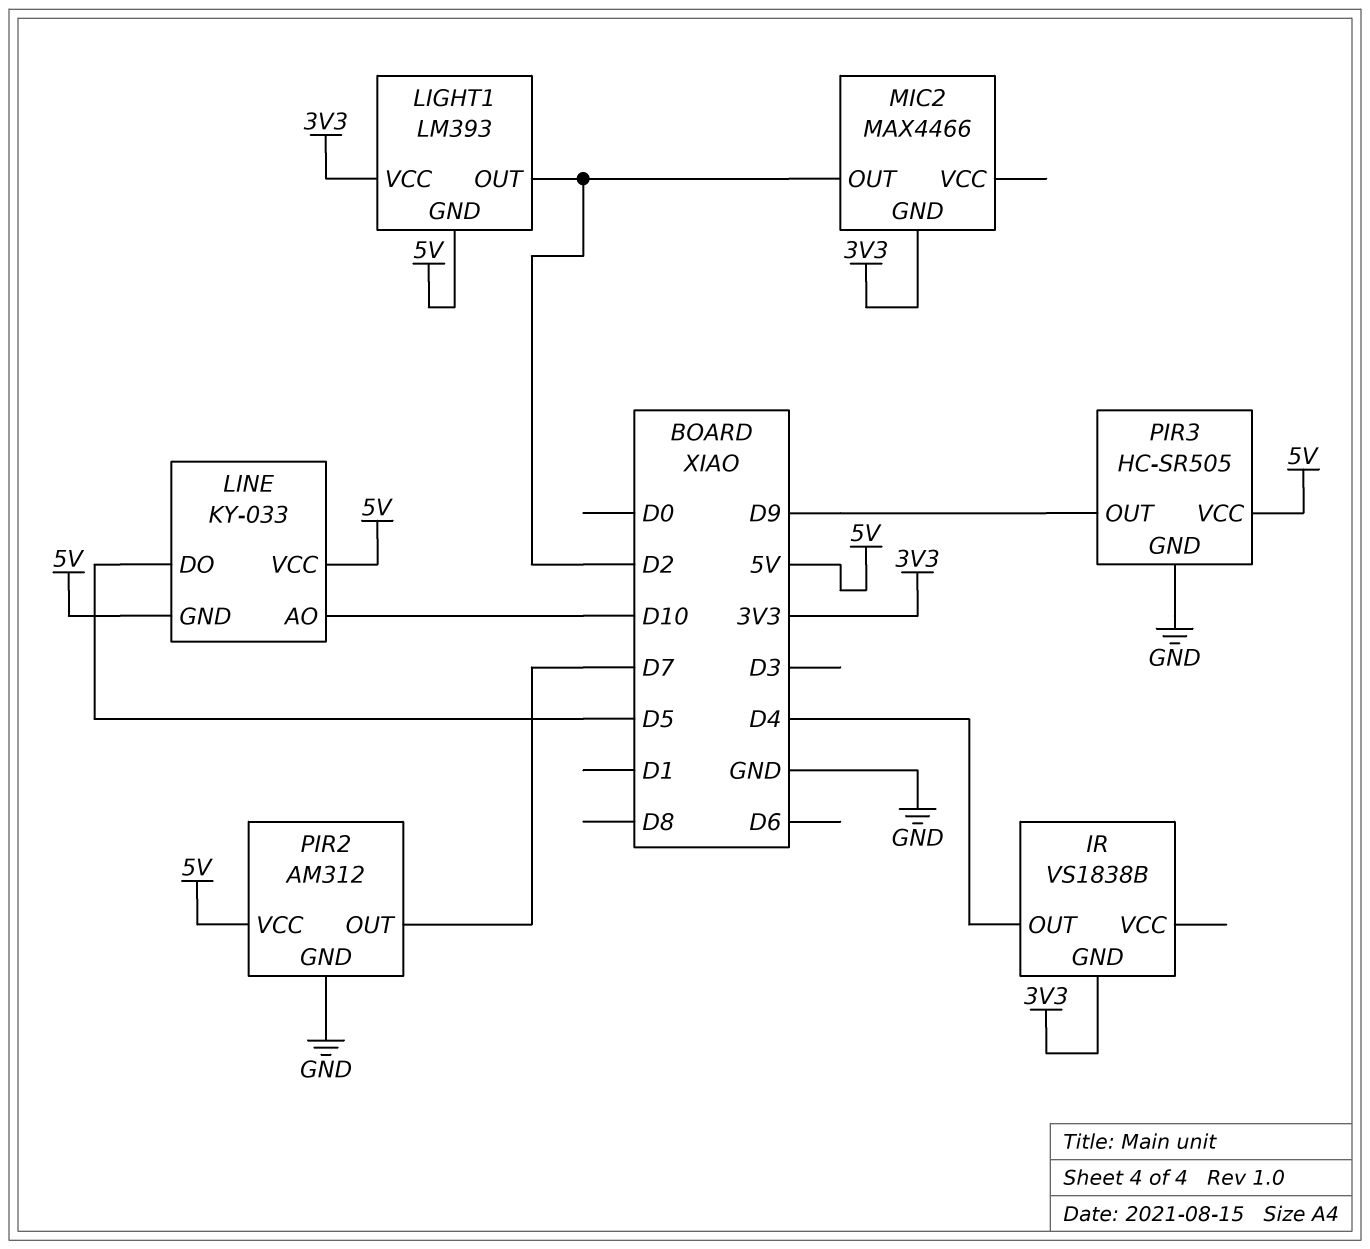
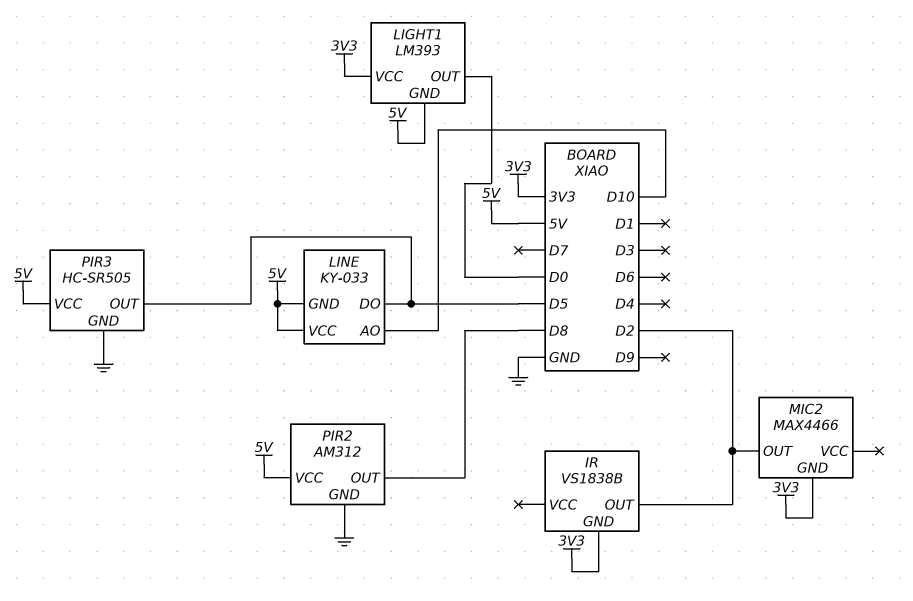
IR pin OUT: D4 -> D2
LIGHT1 pin OUT: D2 -> D0
PIR2 pin OUT: D7 -> D8
PIR3 pin OUT: D9 -> D5

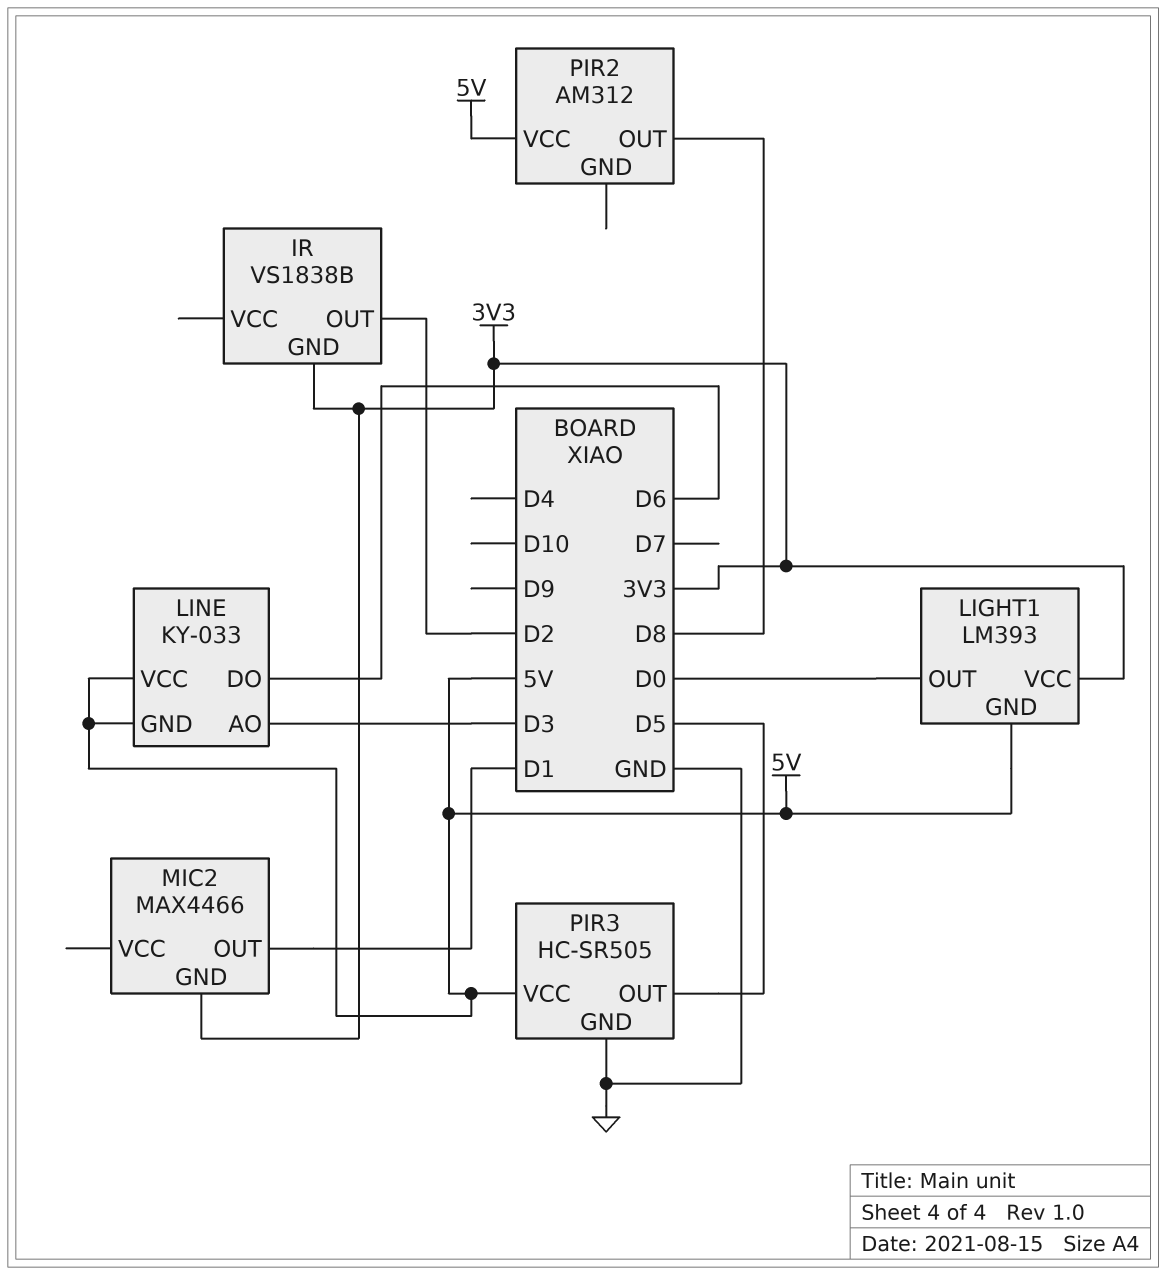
LINE pin AO: D10 -> D3
LINE pin DO: D5 -> D6
MIC2 pin OUT: D2 -> D1
PIR2 pin GND: GND -> none

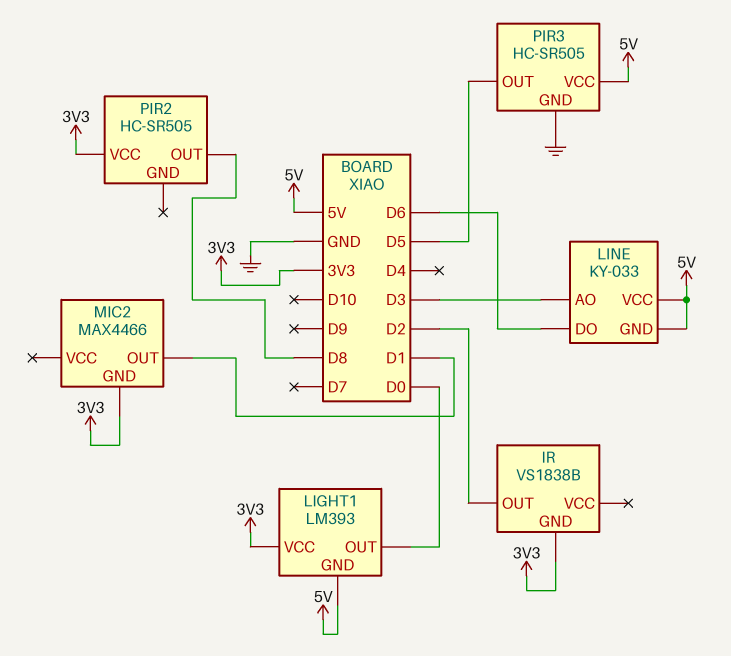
PIR2: AM312 -> HC-SR505
PIR2 pin VCC: 5V -> 3V3

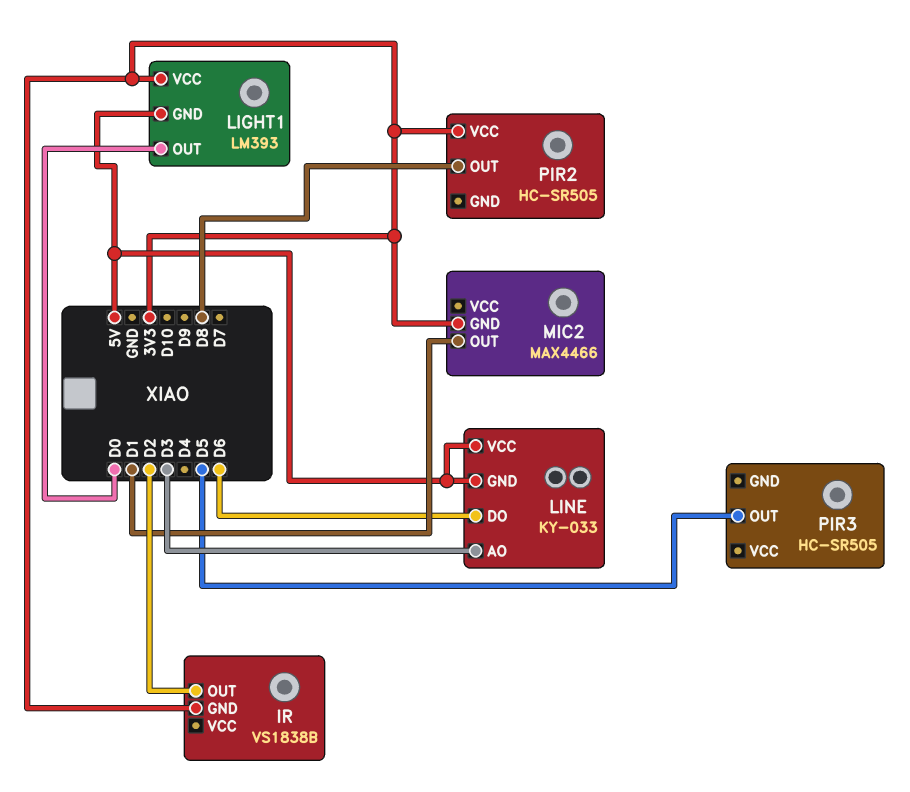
PIR3 pin GND: GND -> none
PIR3 pin VCC: 5V -> none

